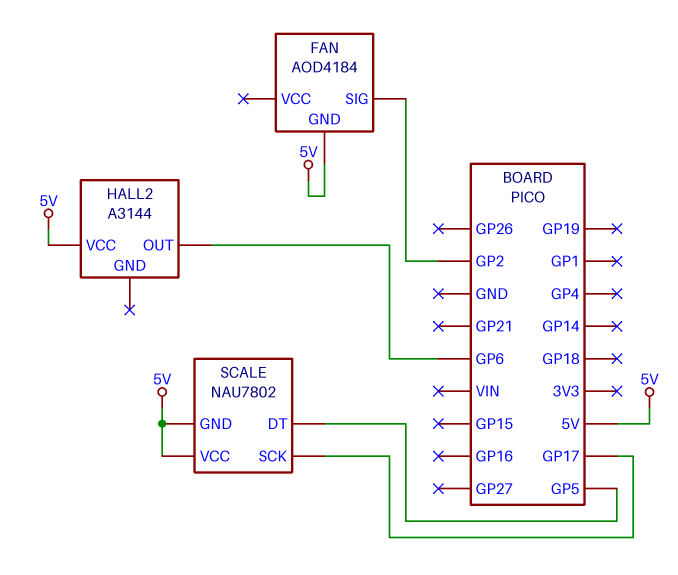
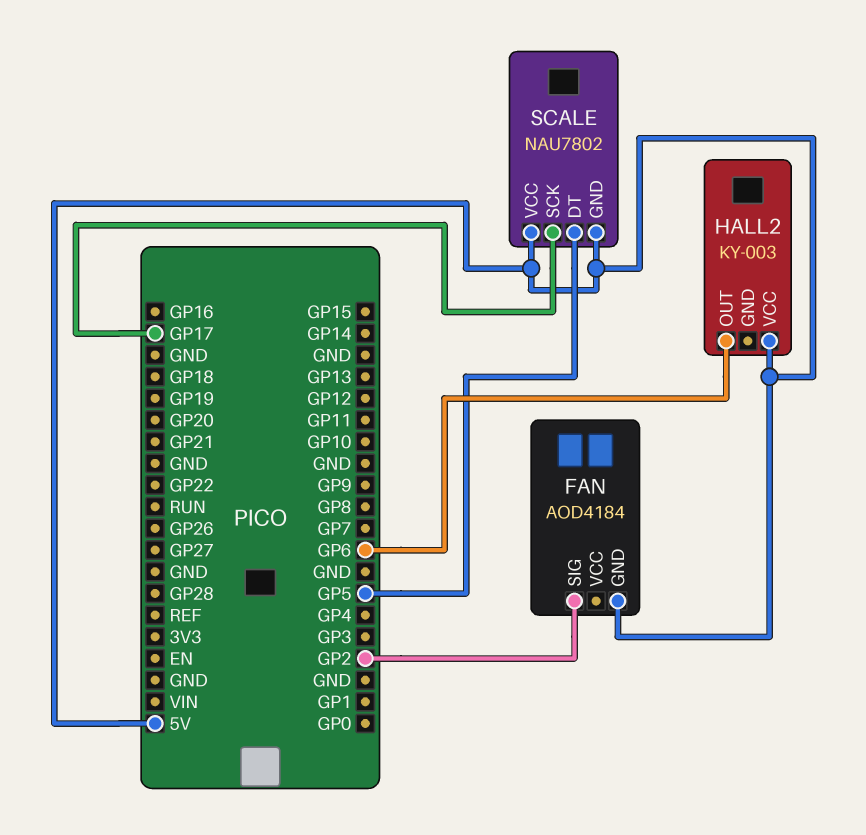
HALL2: A3144 -> KY-003

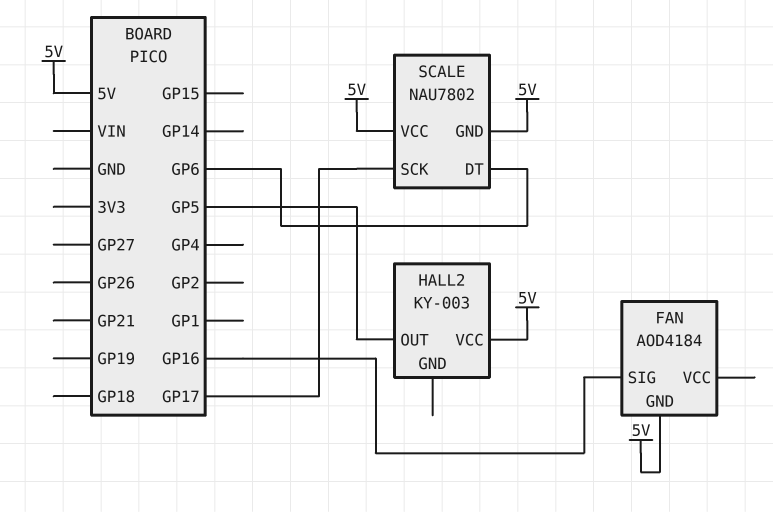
FAN pin SIG: GP2 -> GP16
HALL2 pin OUT: GP6 -> GP5
SCALE pin DT: GP5 -> GP6

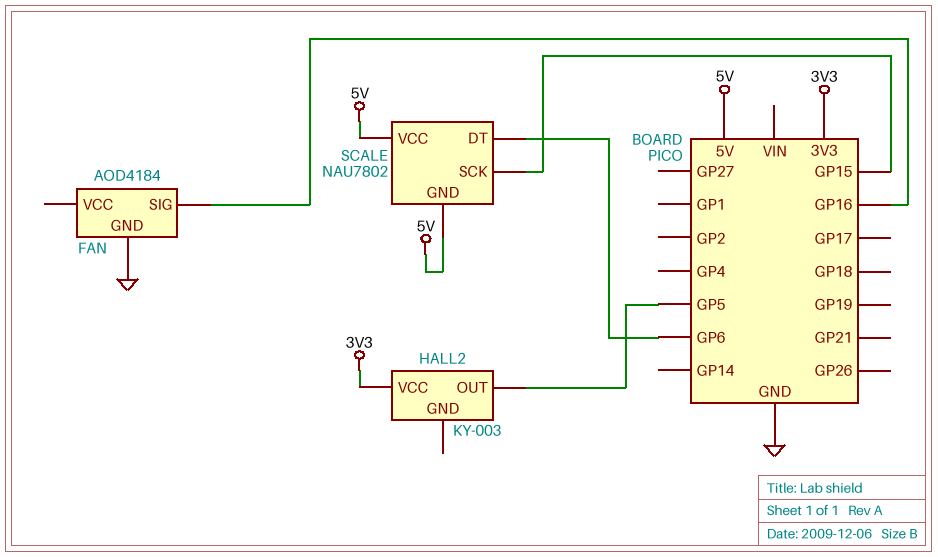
FAN pin GND: 5V -> GND
HALL2 pin VCC: 5V -> 3V3
SCALE pin SCK: GP17 -> GP15

